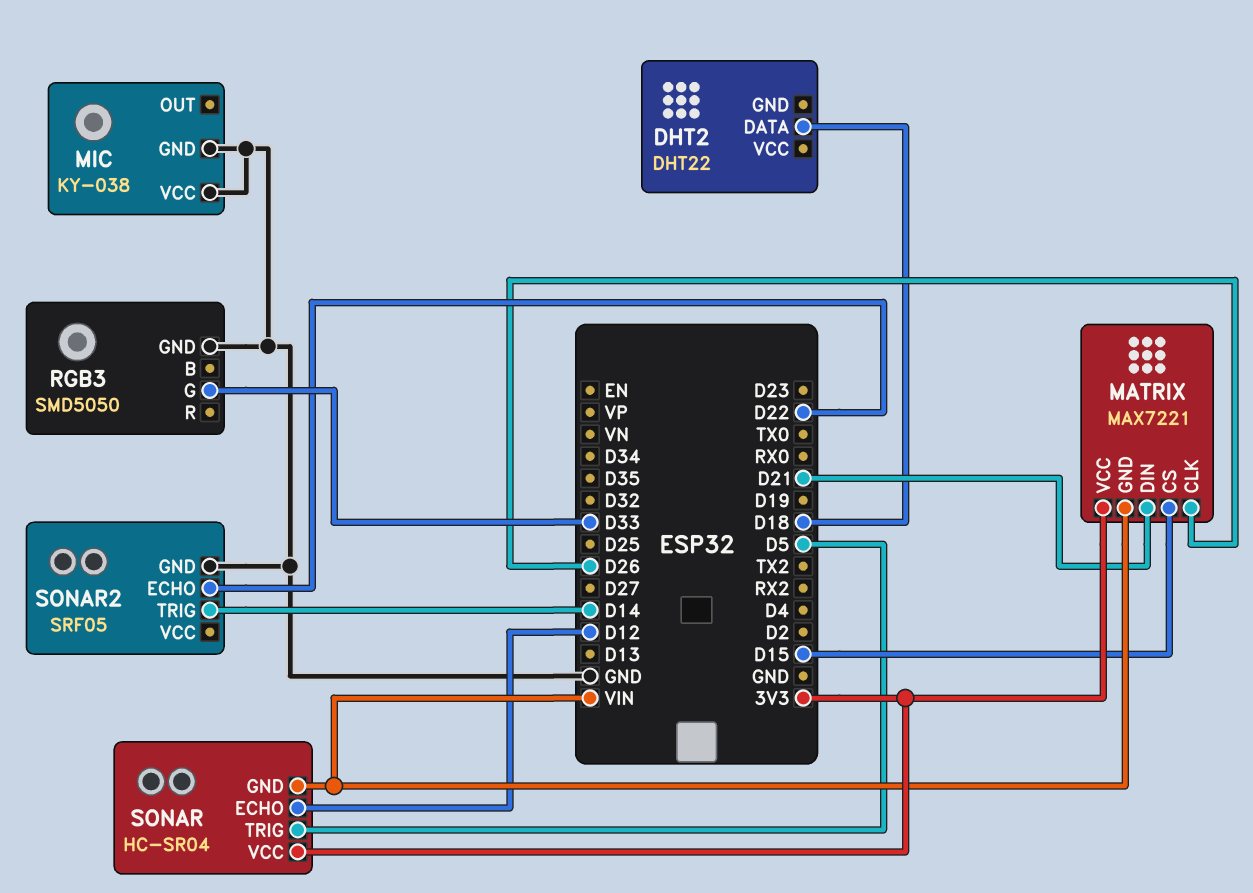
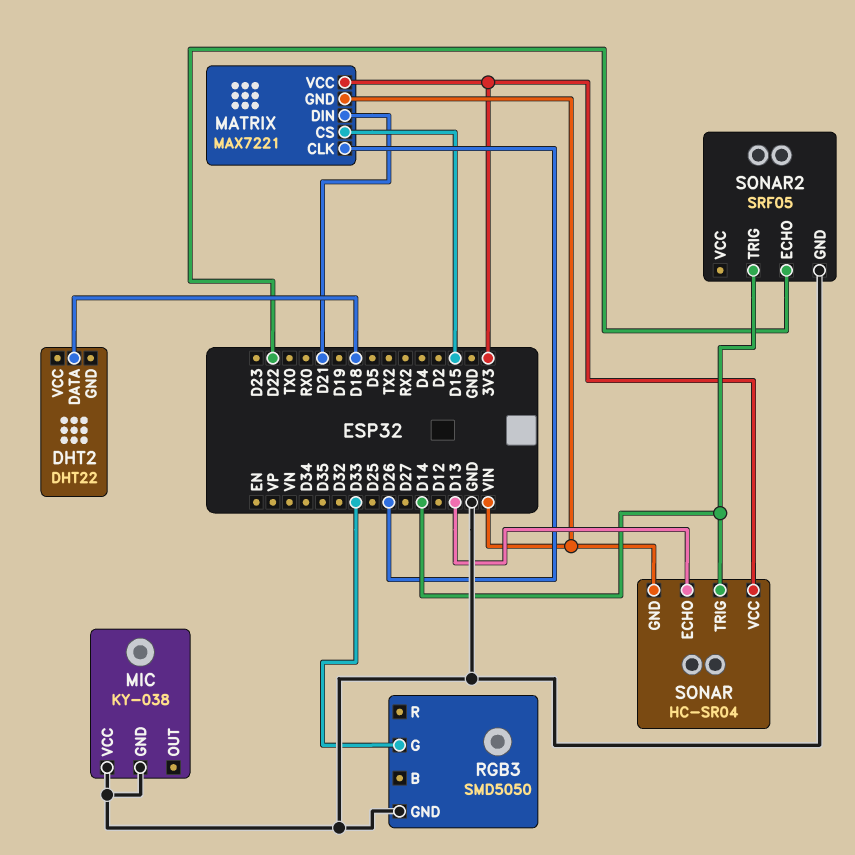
SONAR pin ECHO: D12 -> D13
SONAR pin TRIG: D5 -> D14

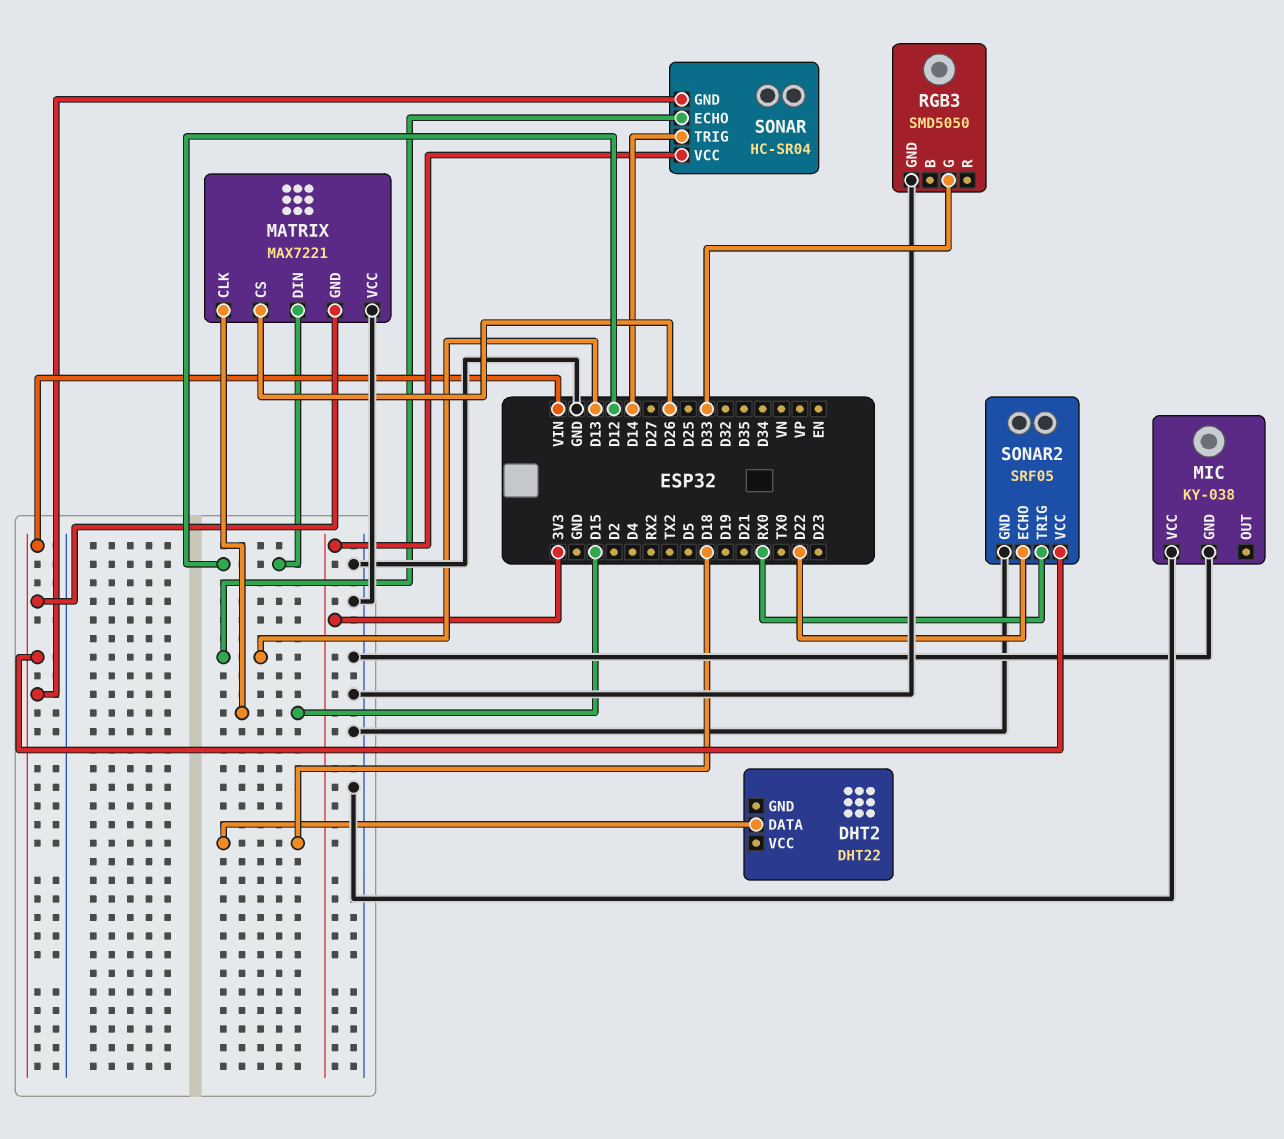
MATRIX pin CLK: D26 -> D15
MATRIX pin CS: D15 -> D26
MATRIX pin DIN: D21 -> D12
MATRIX pin VCC: 3V3 -> GND
SONAR2 pin TRIG: D14 -> RX0
SONAR2 pin VCC: none -> VIN

